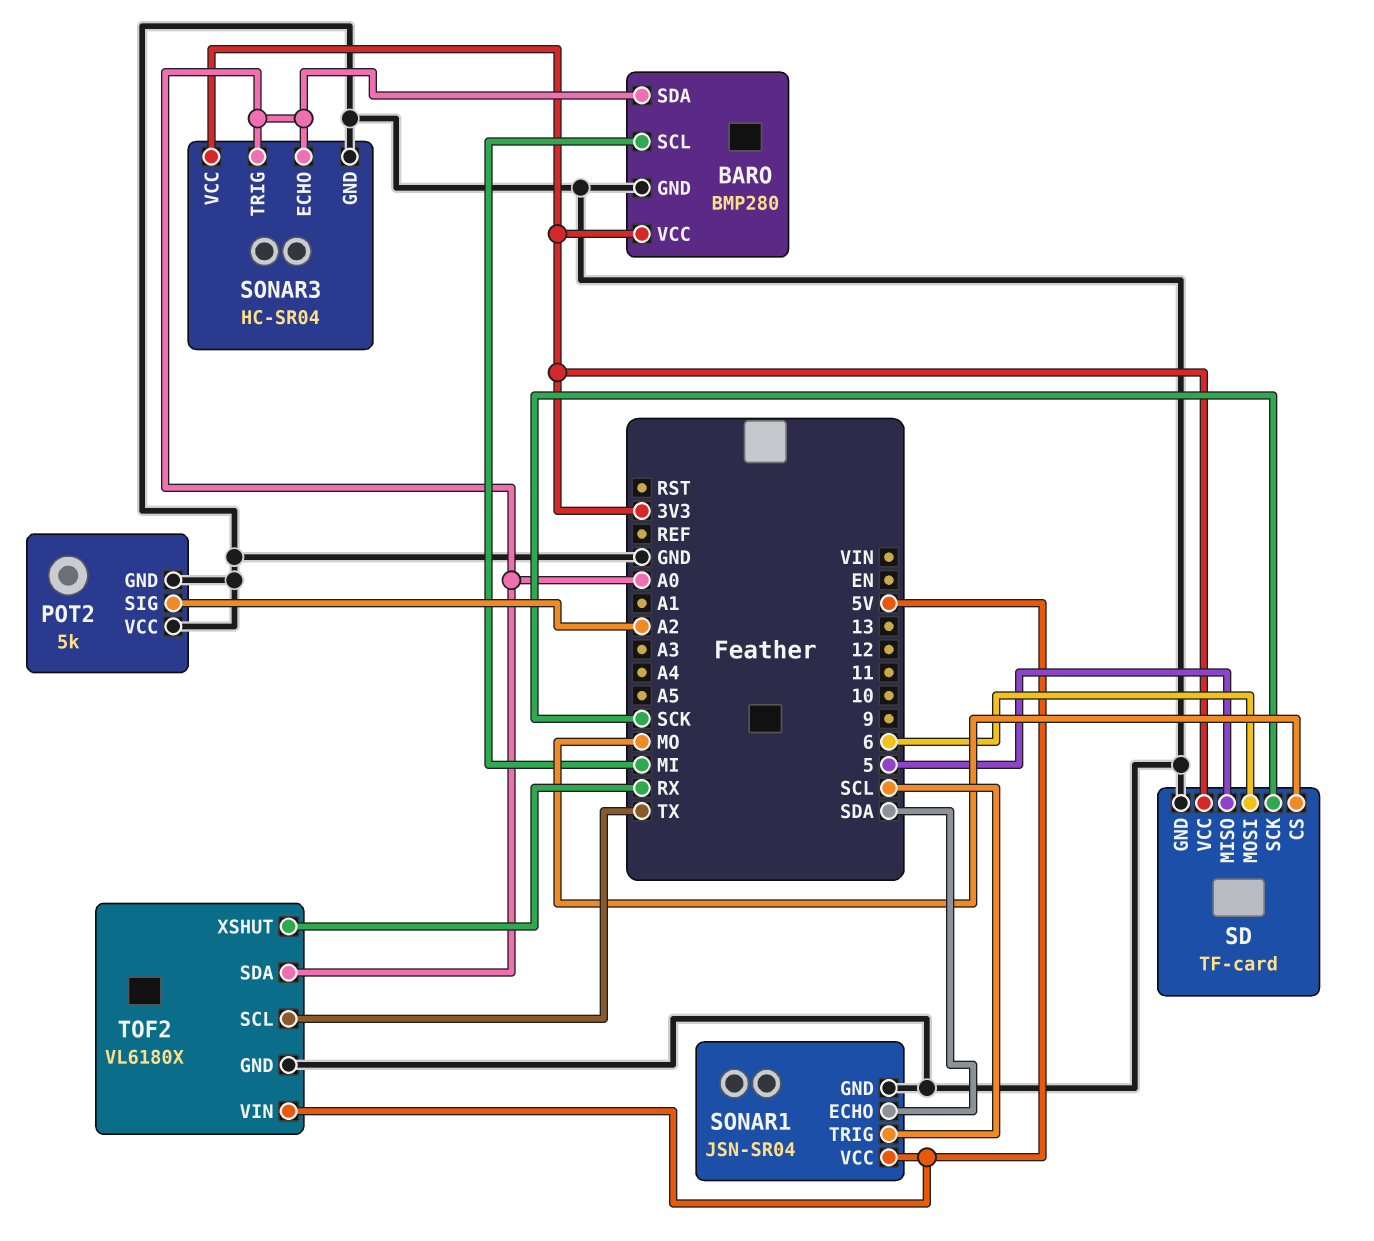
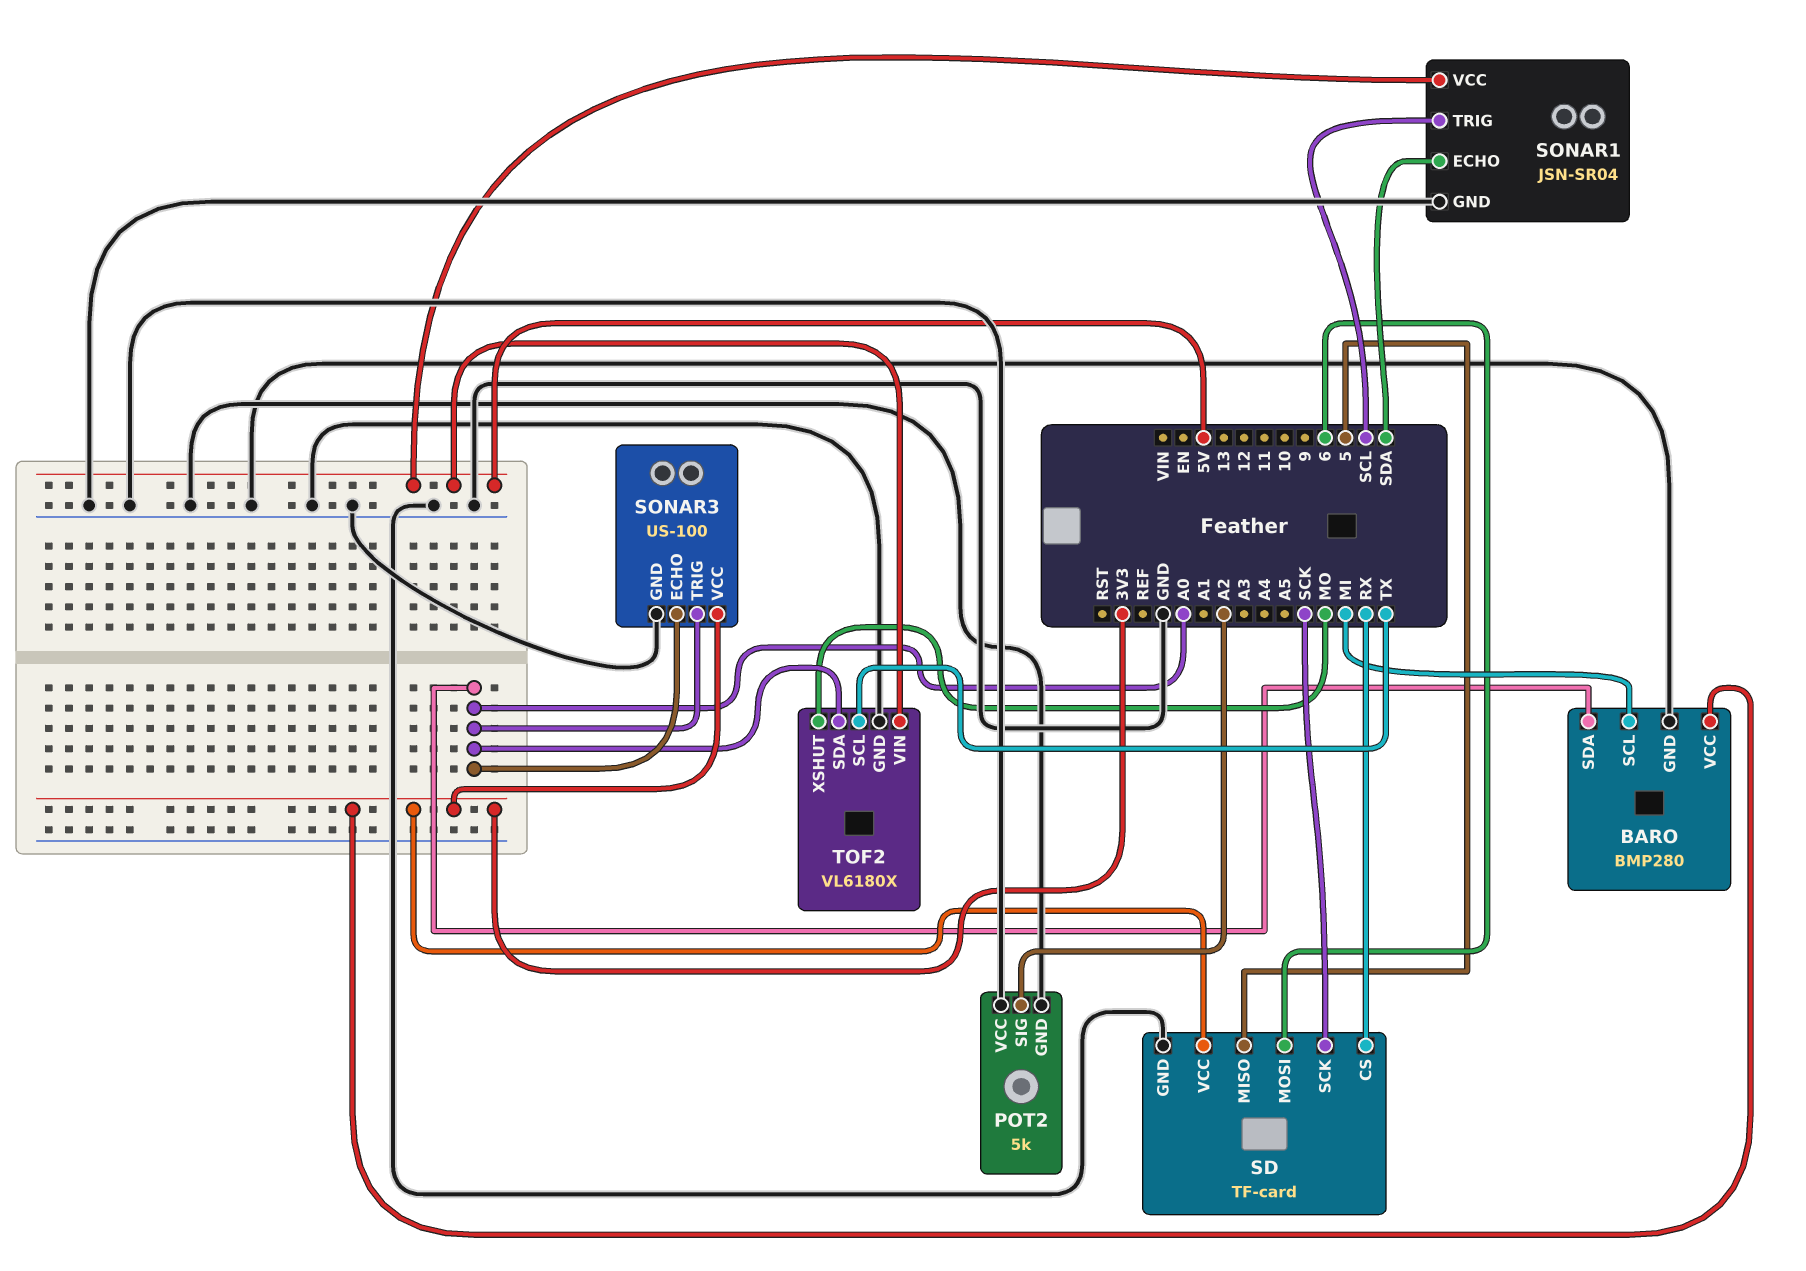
SD pin CS: MO -> RX
SONAR3: HC-SR04 -> US-100
TOF2 pin XSHUT: RX -> MO

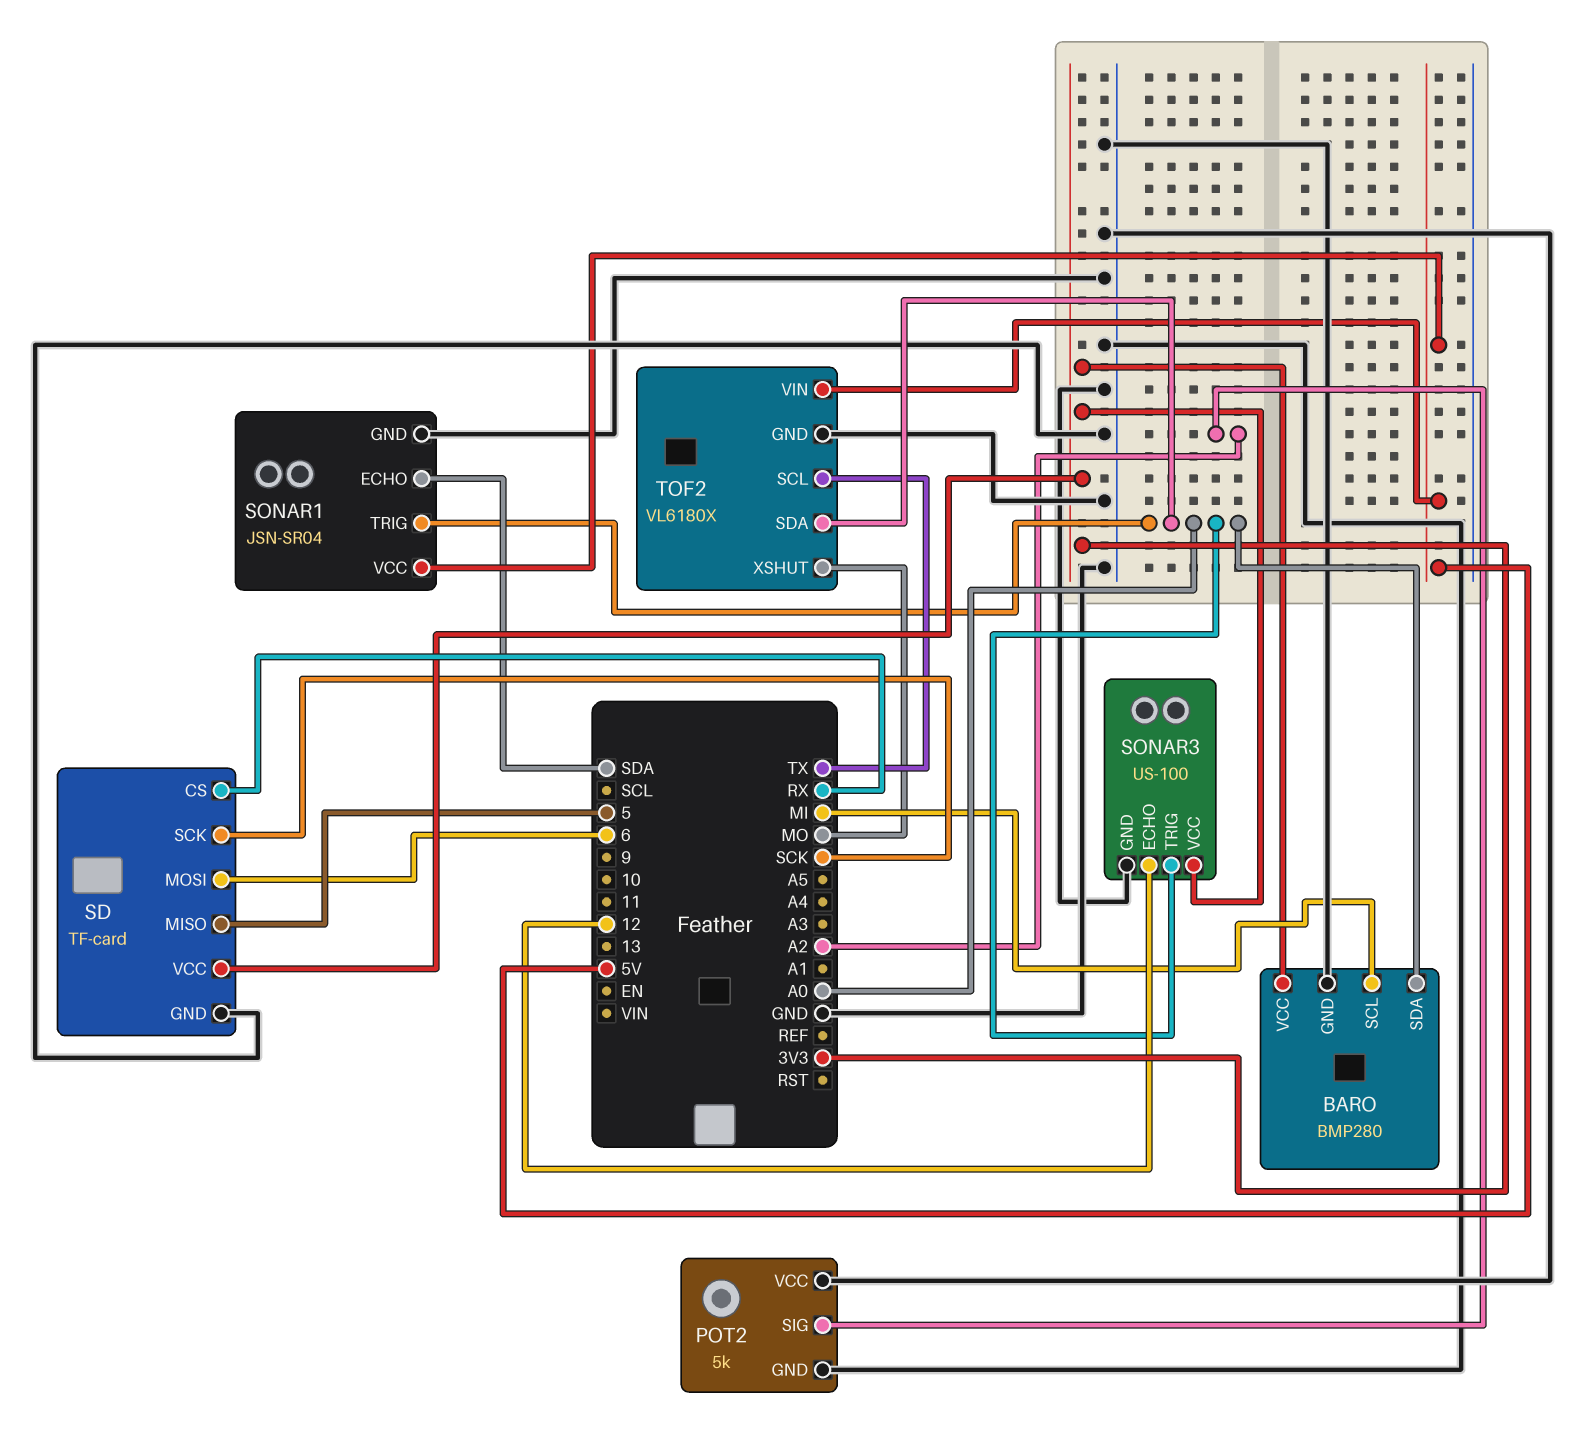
SONAR1 pin TRIG: SCL -> A0
SONAR3 pin ECHO: A0 -> 12

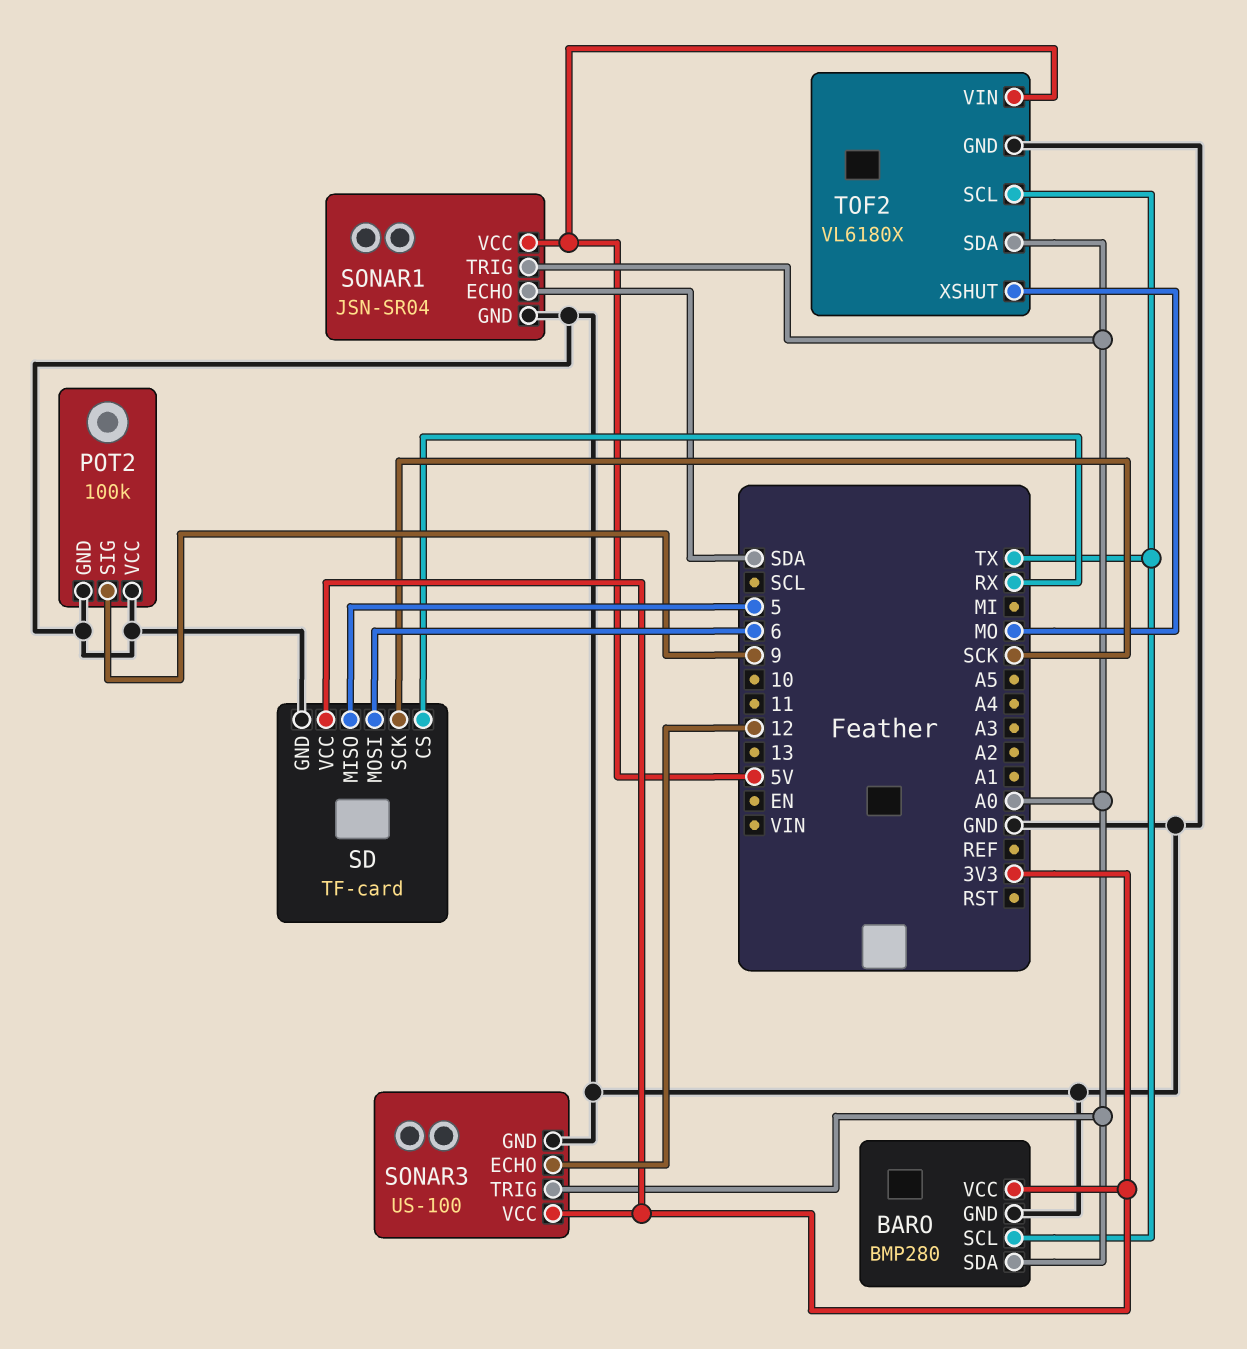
BARO pin SCL: MI -> TX
POT2: 5k -> 100k
POT2 pin SIG: A2 -> 9

